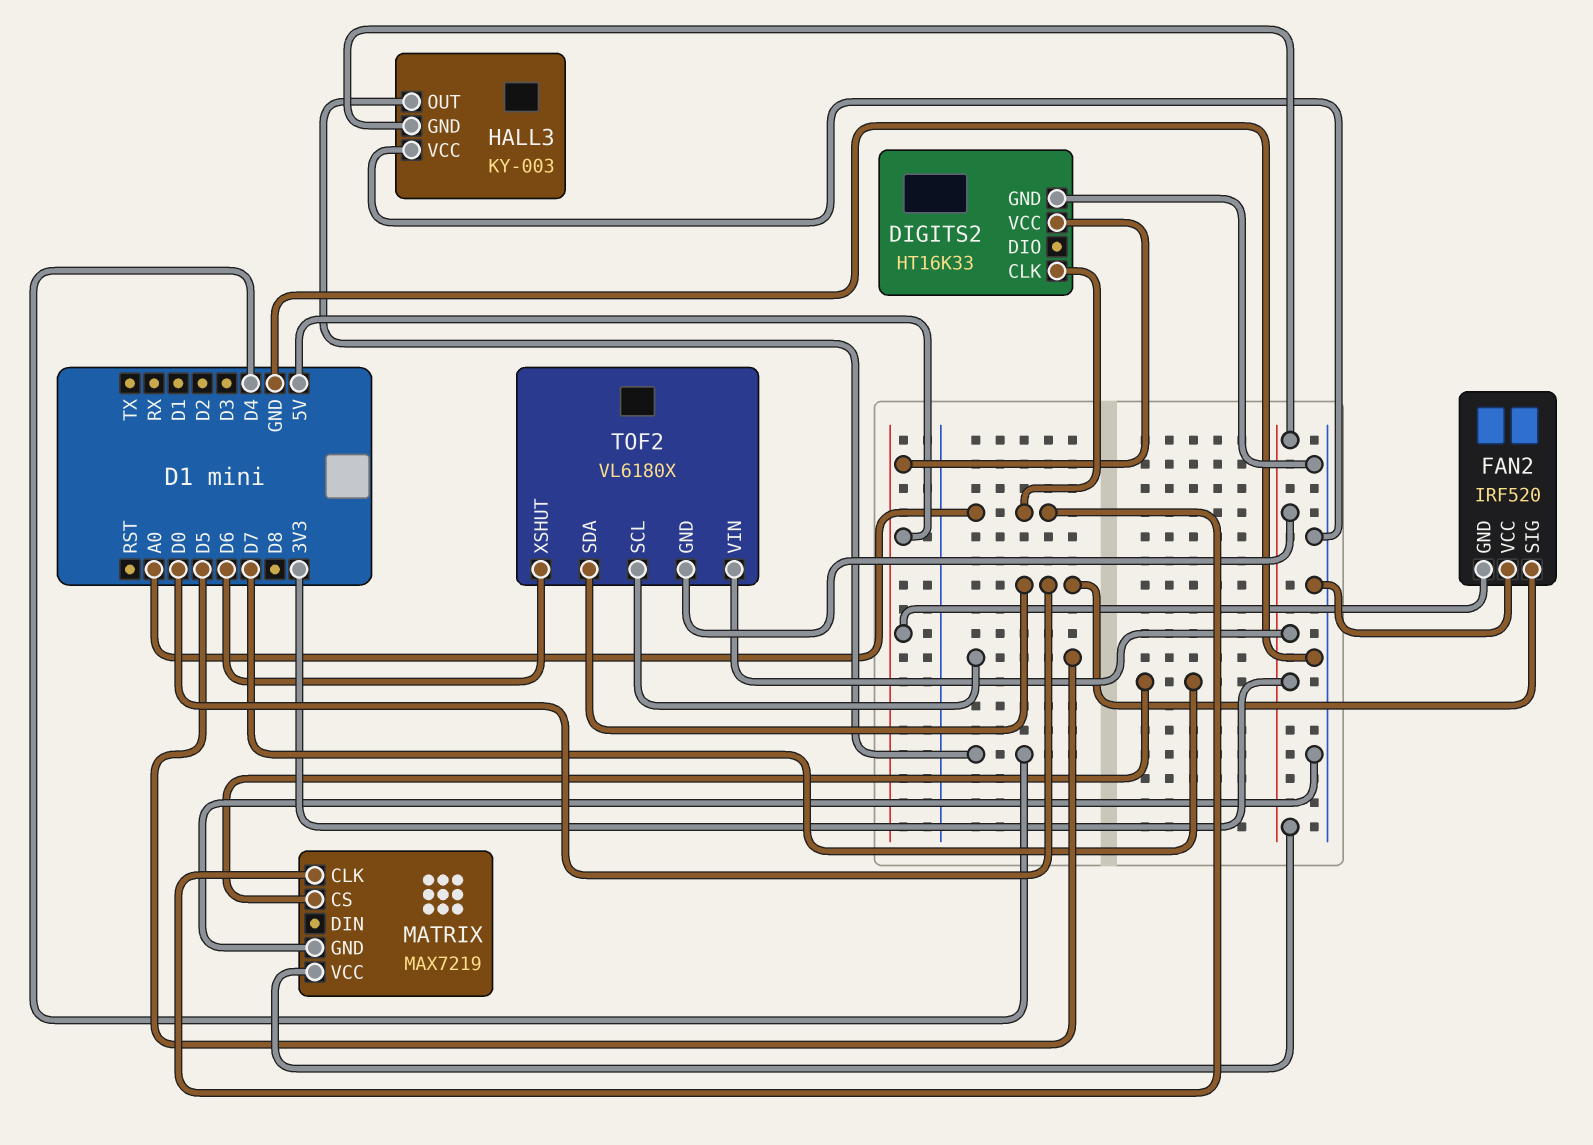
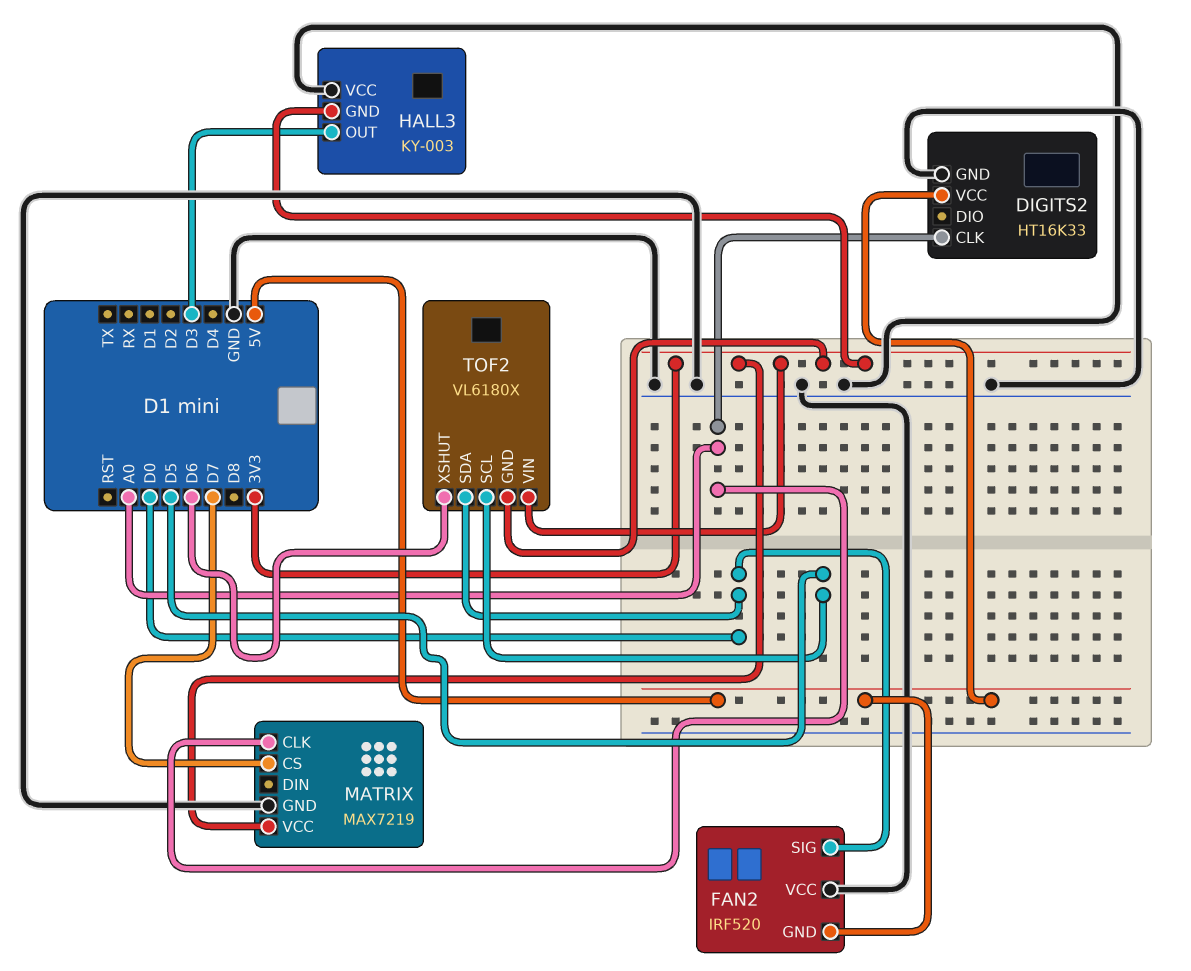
HALL3 pin OUT: D4 -> D3

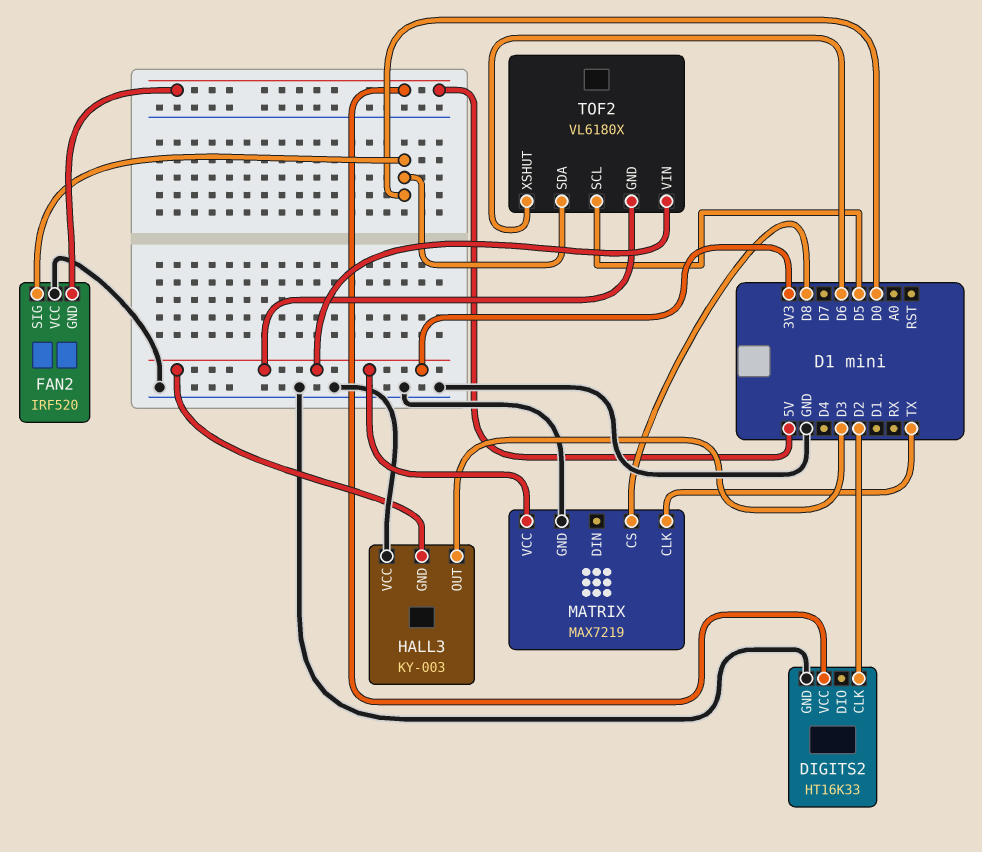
DIGITS2 pin CLK: A0 -> D2
MATRIX pin CLK: A0 -> TX
MATRIX pin CS: D7 -> D8

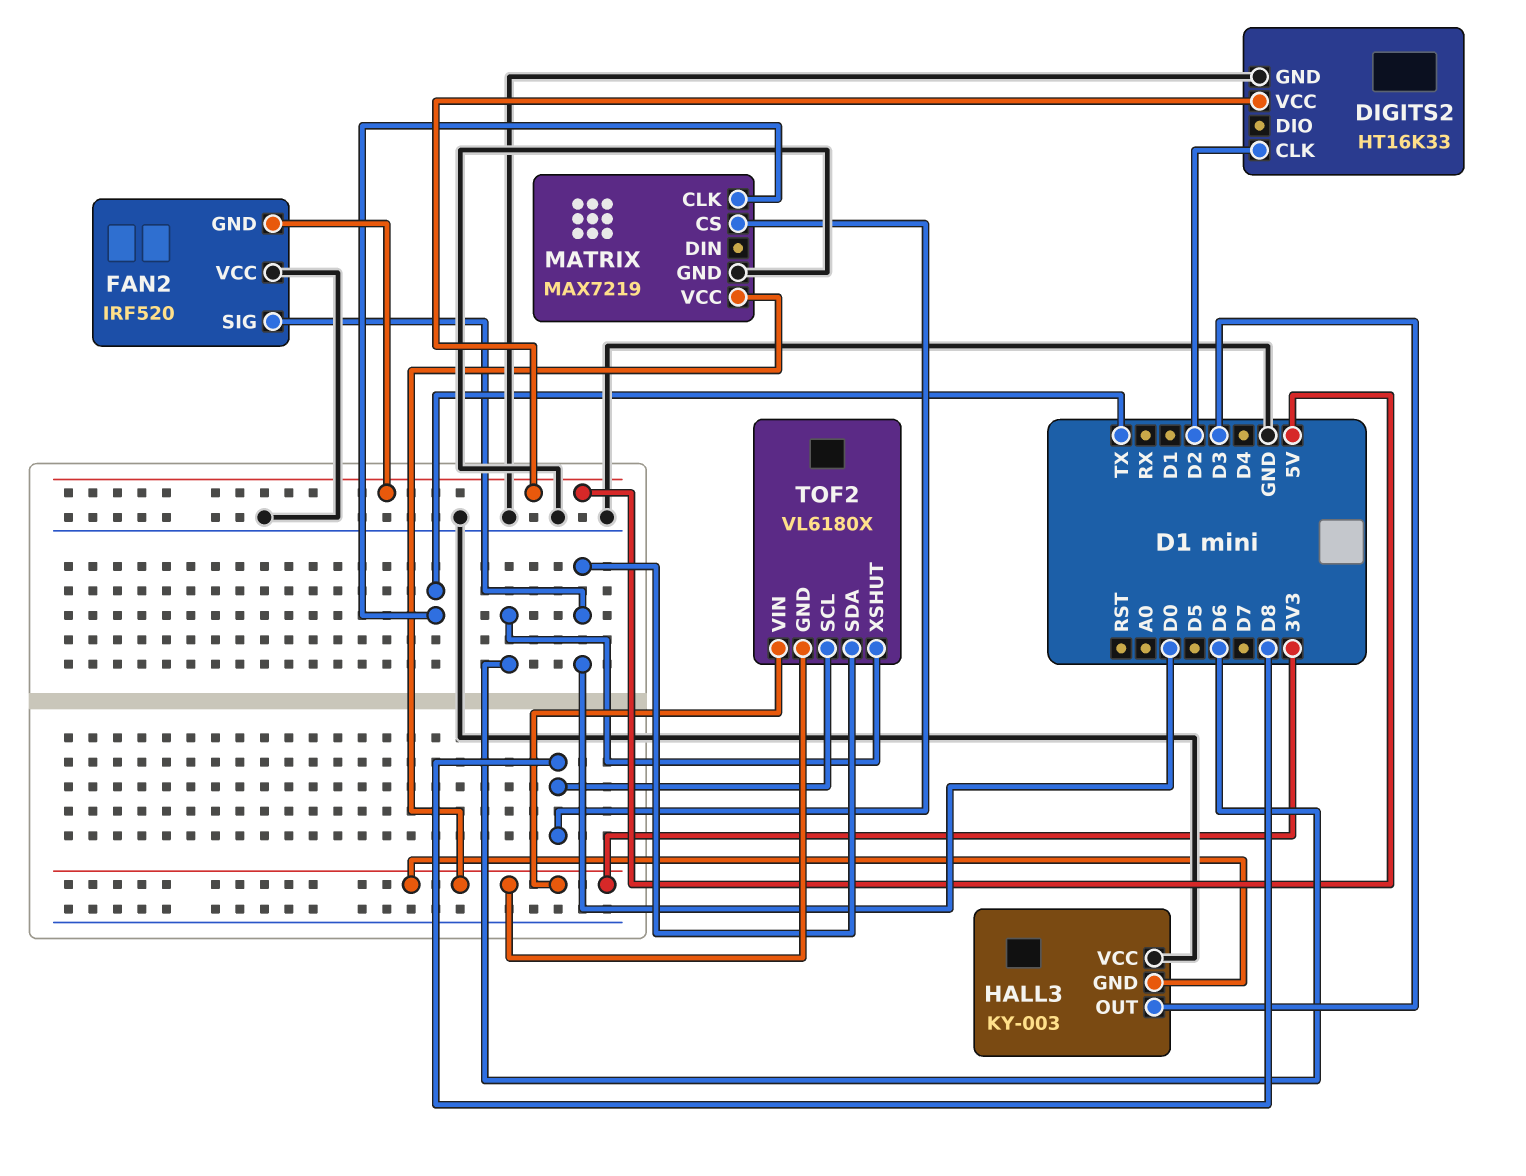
TOF2 pin SCL: D5 -> D8

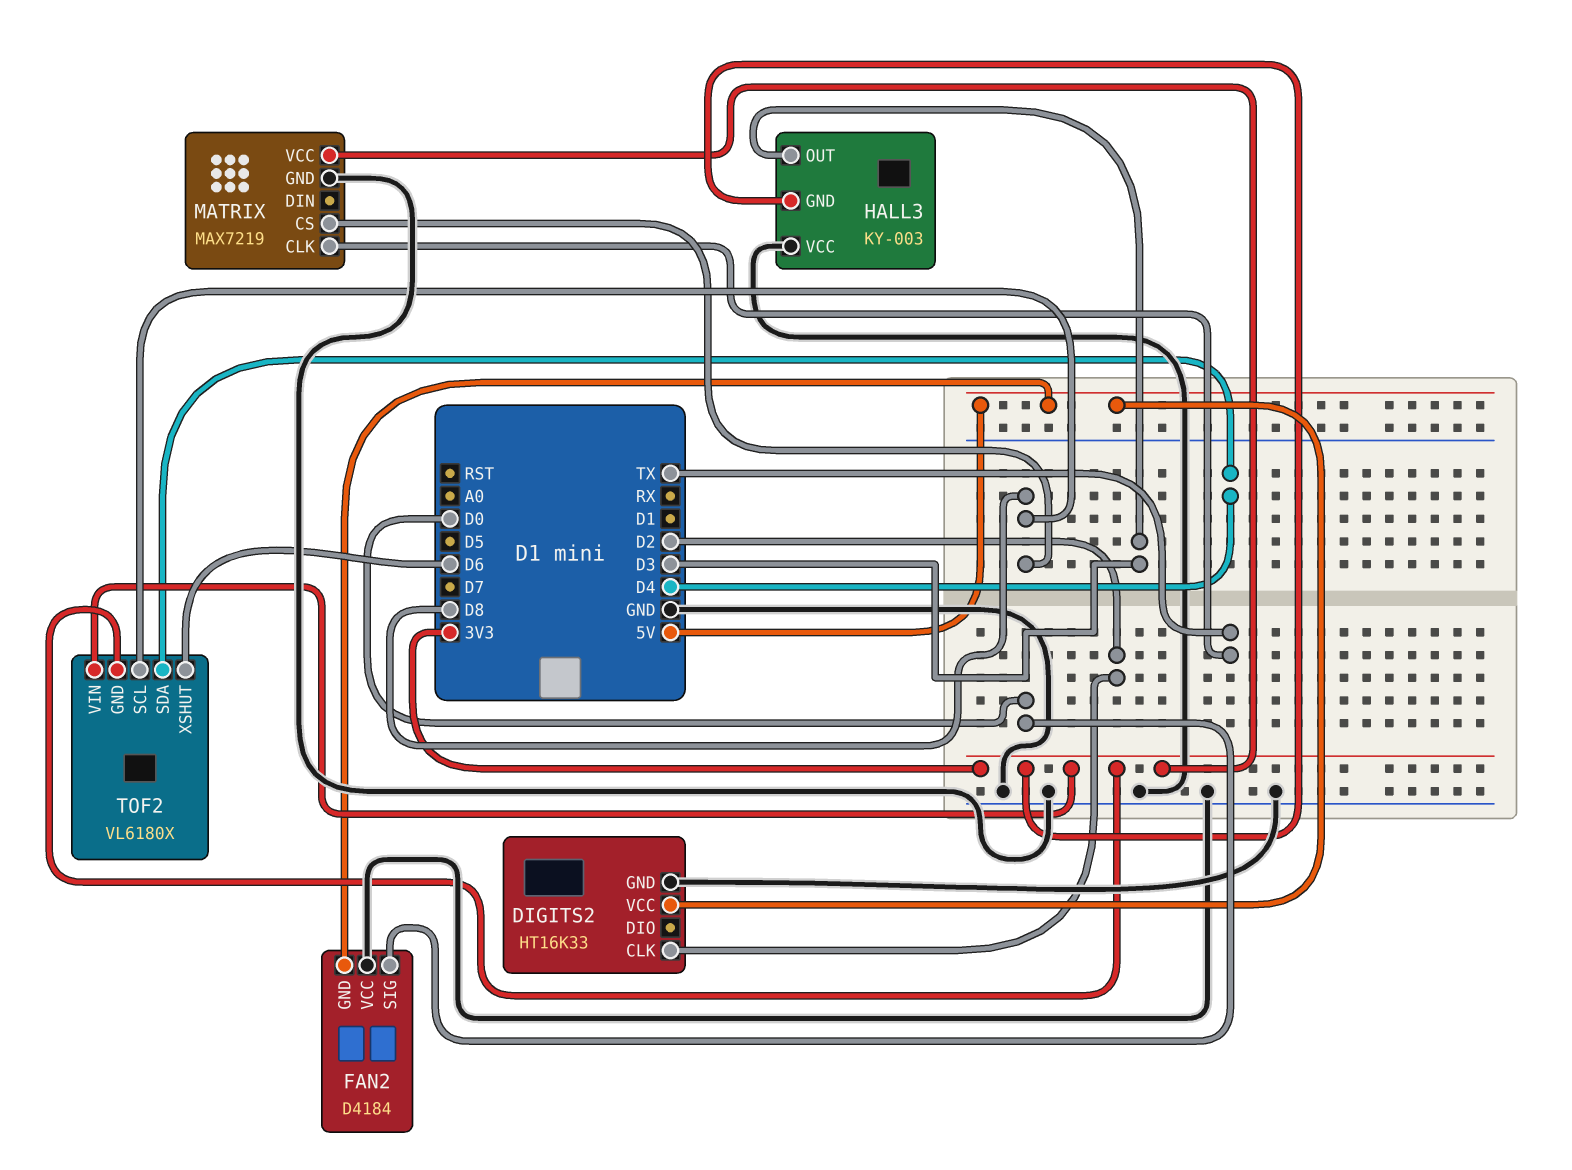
FAN2: IRF520 -> D4184
TOF2 pin SDA: D0 -> D4

